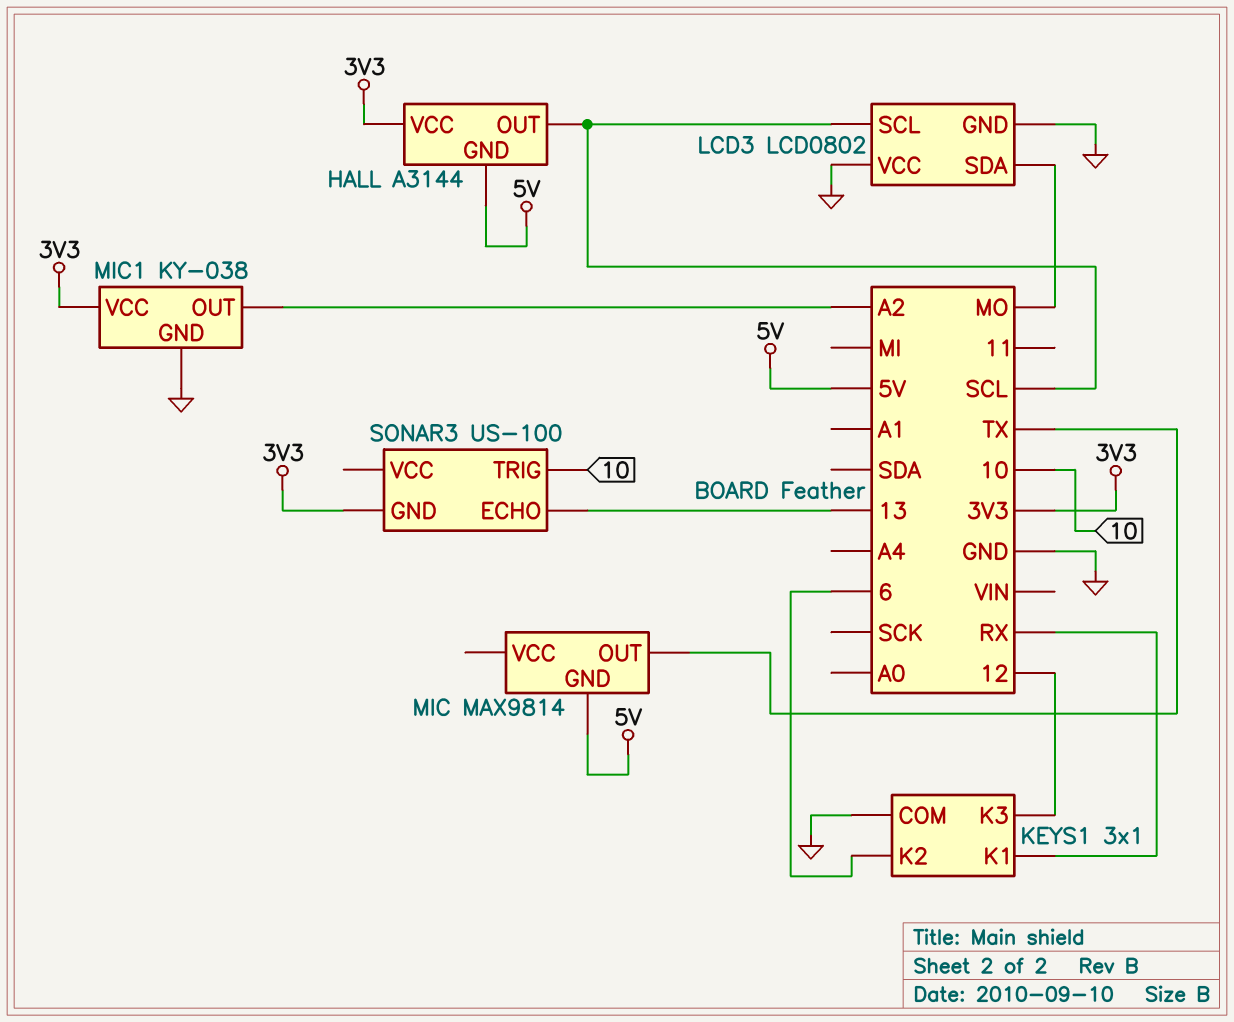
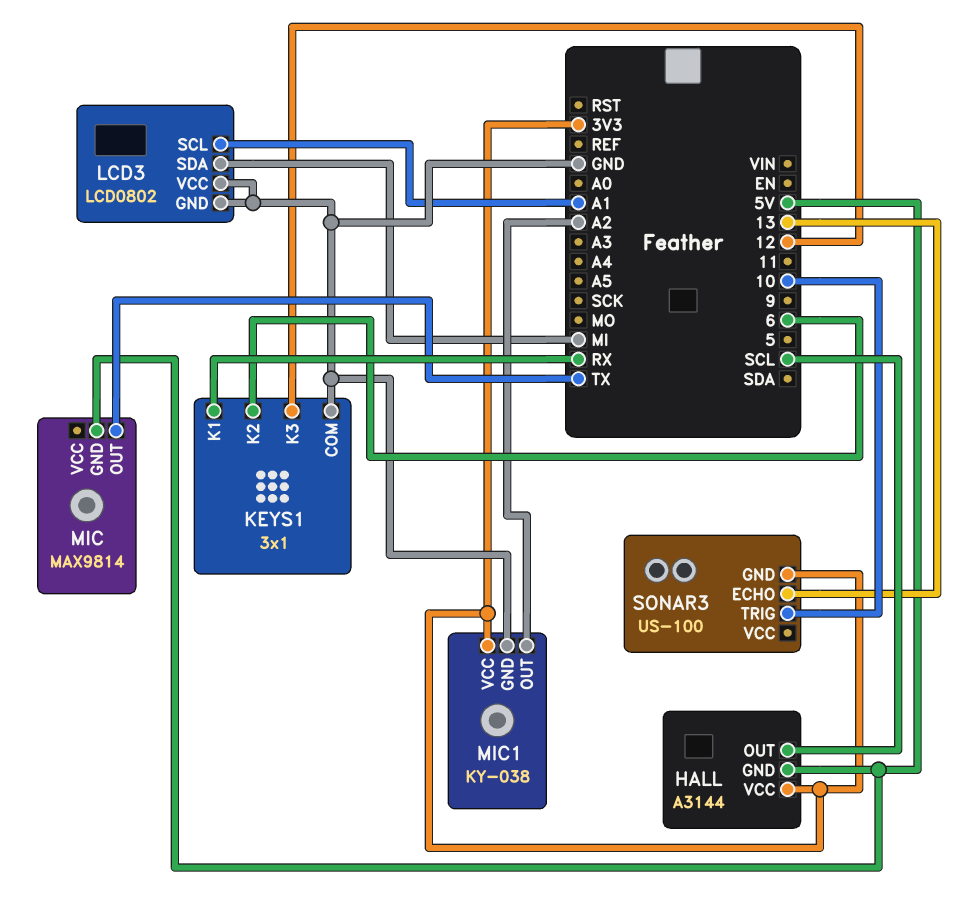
LCD3 pin SCL: SCL -> A1
LCD3 pin SDA: MO -> MI

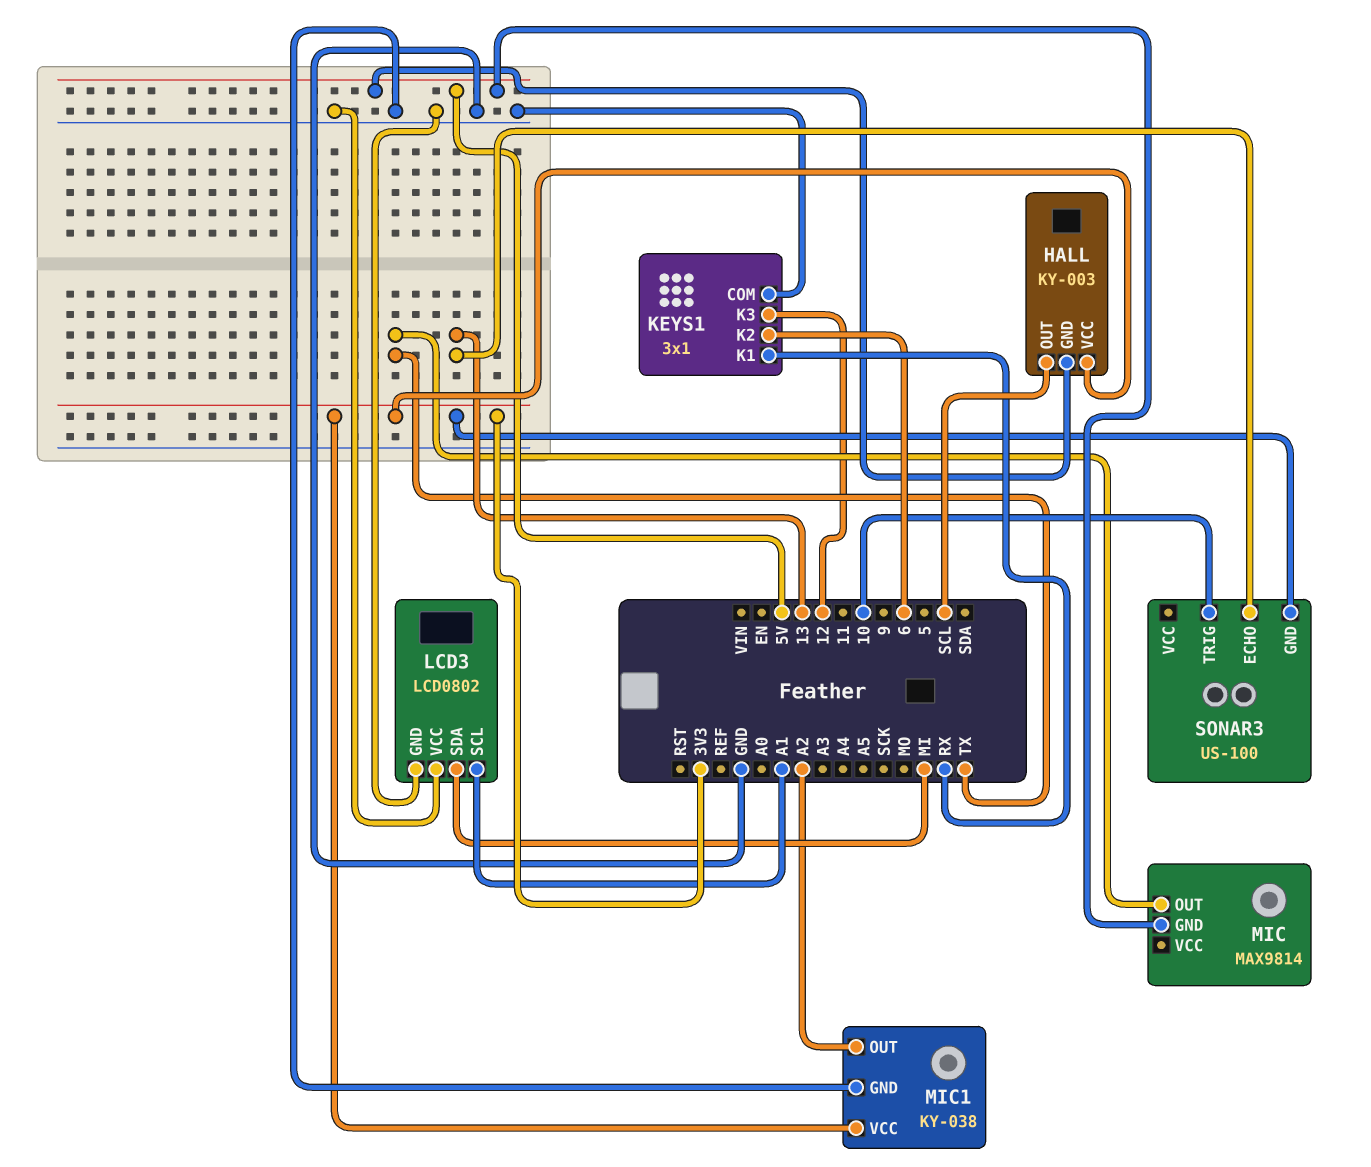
HALL: A3144 -> KY-003

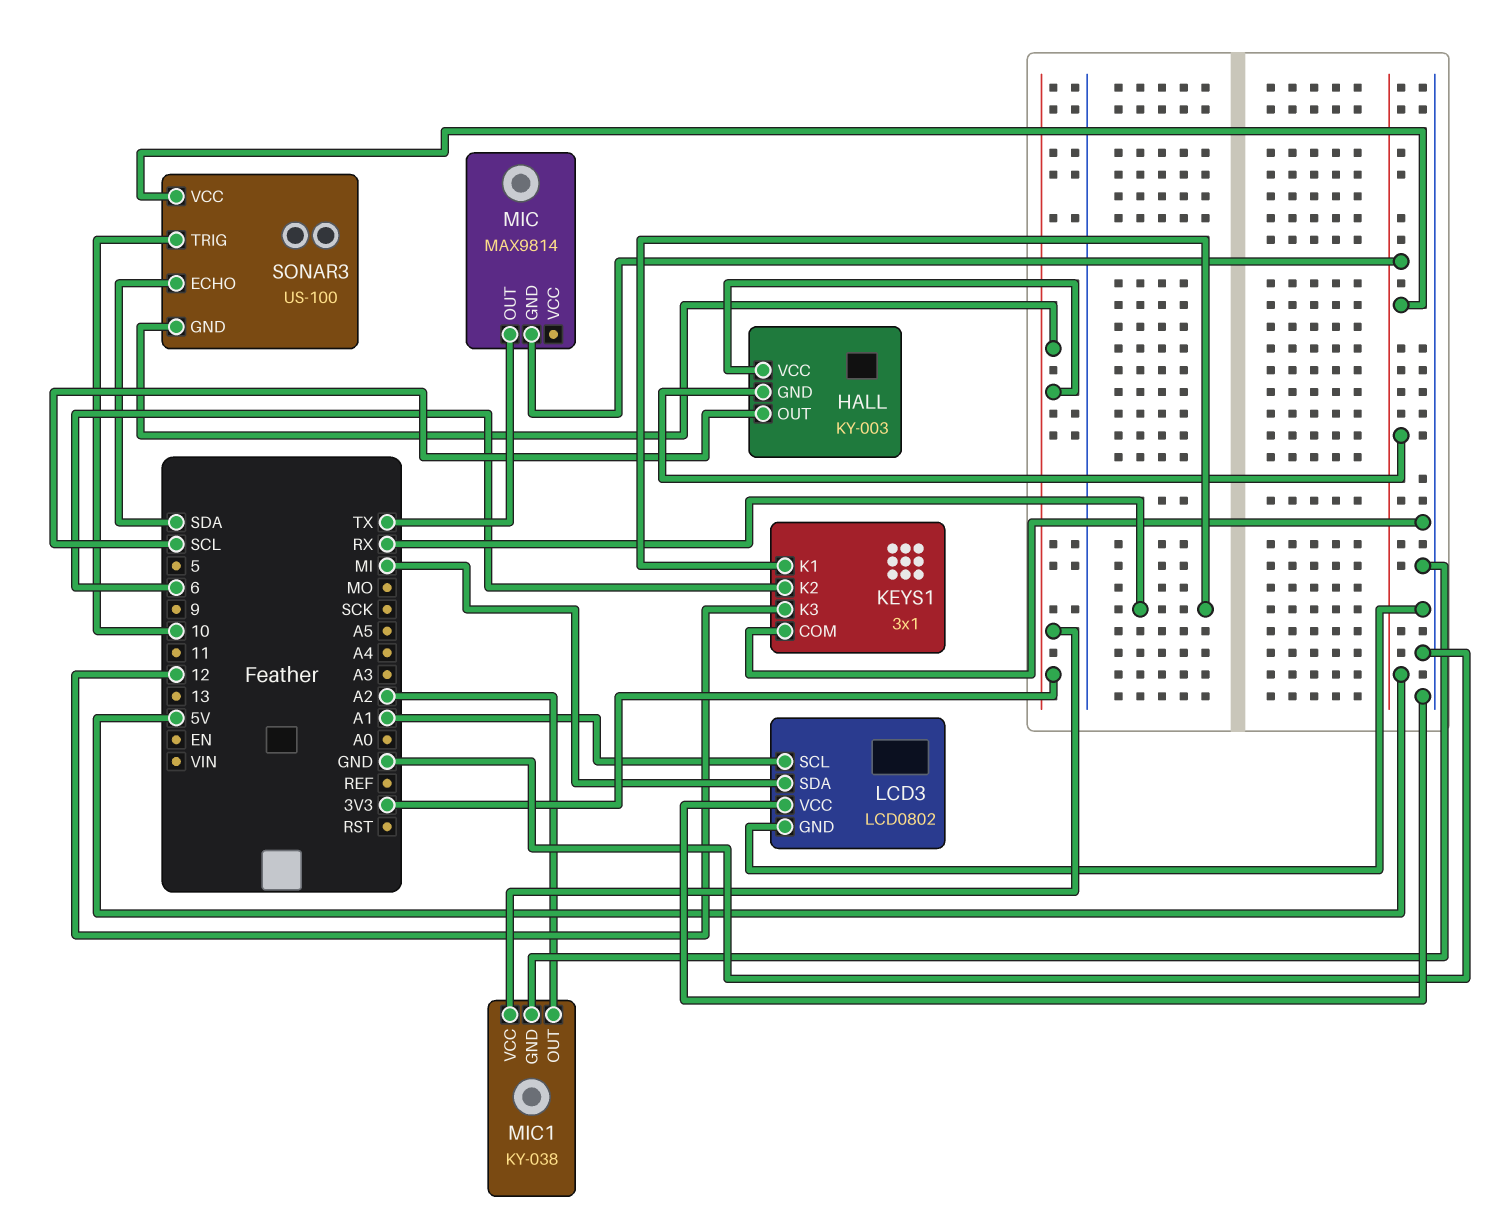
SONAR3 pin ECHO: 13 -> SDA
SONAR3 pin VCC: none -> 5V

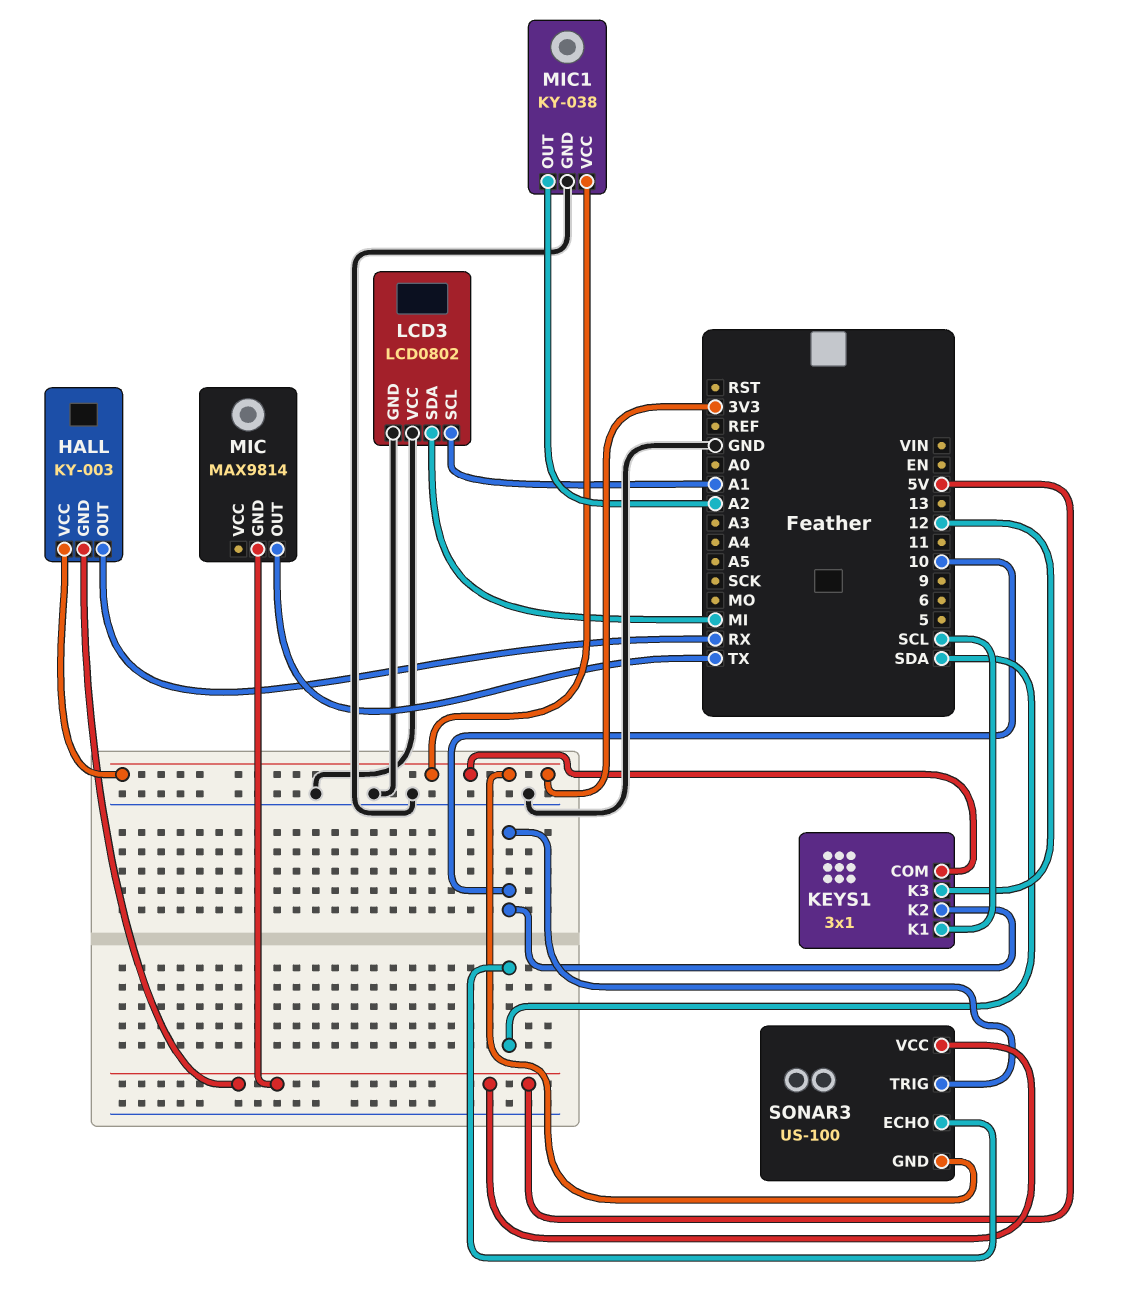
HALL pin OUT: SCL -> RX
KEYS1 pin COM: GND -> 3V3
KEYS1 pin K1: RX -> SCL
KEYS1 pin K2: 6 -> 10

